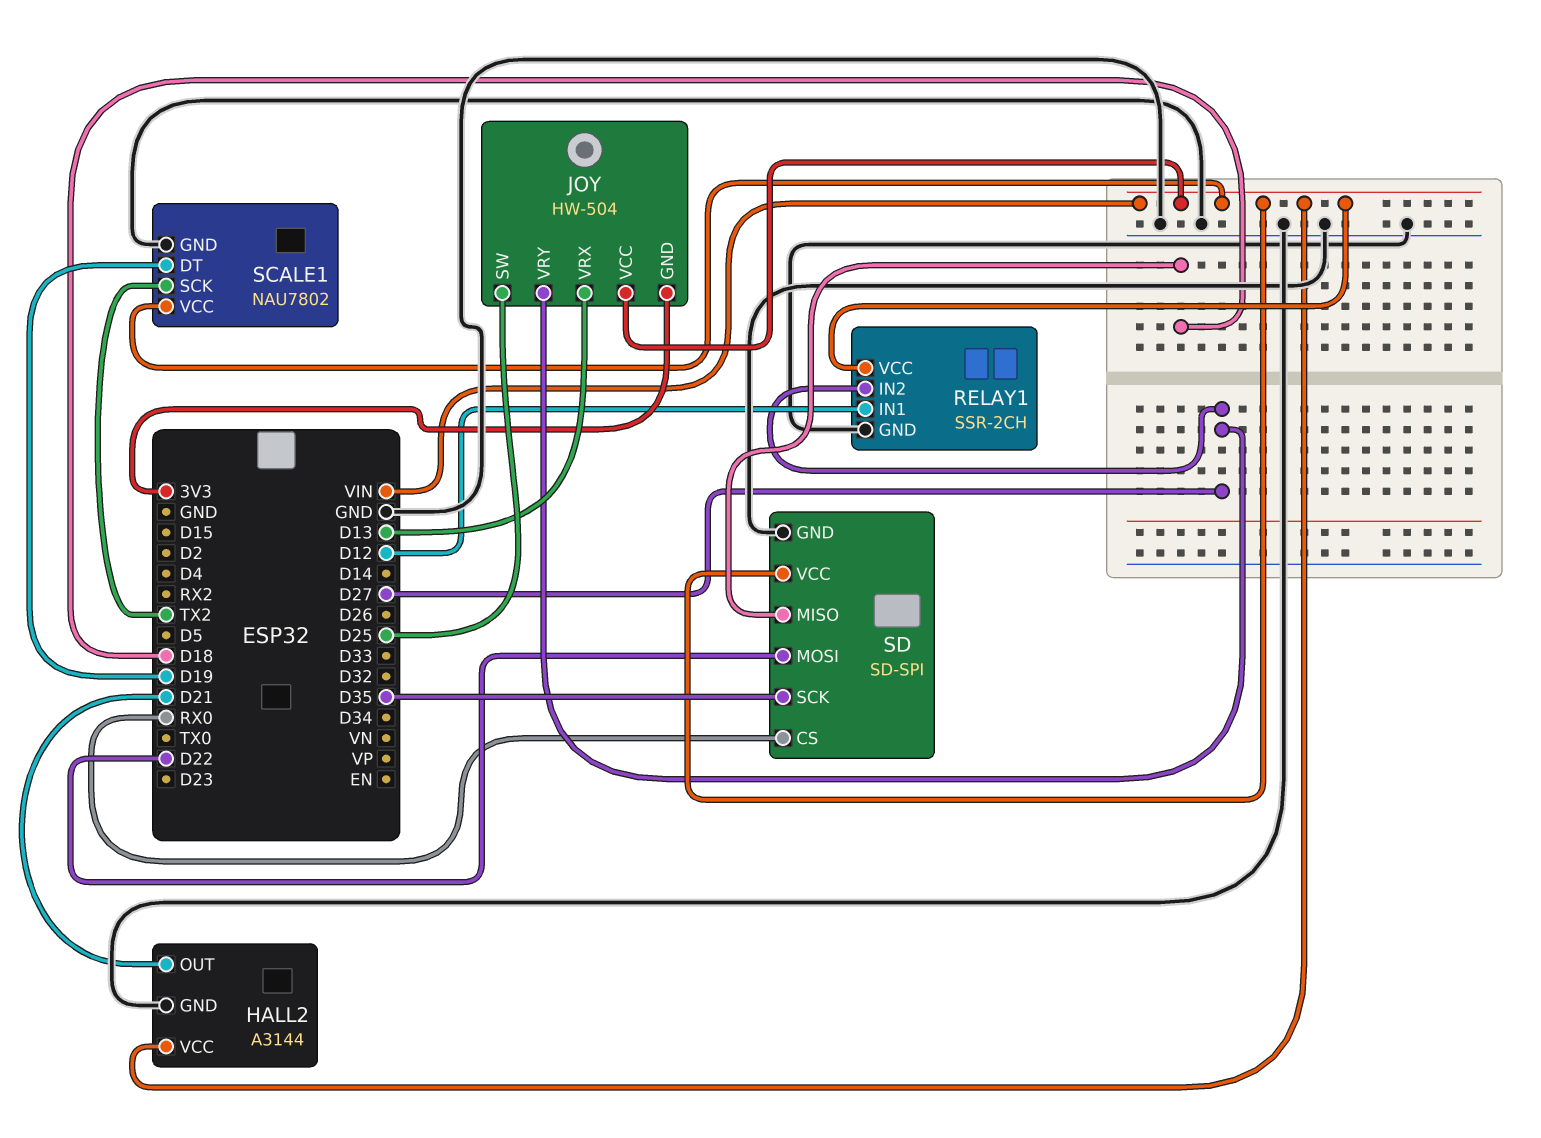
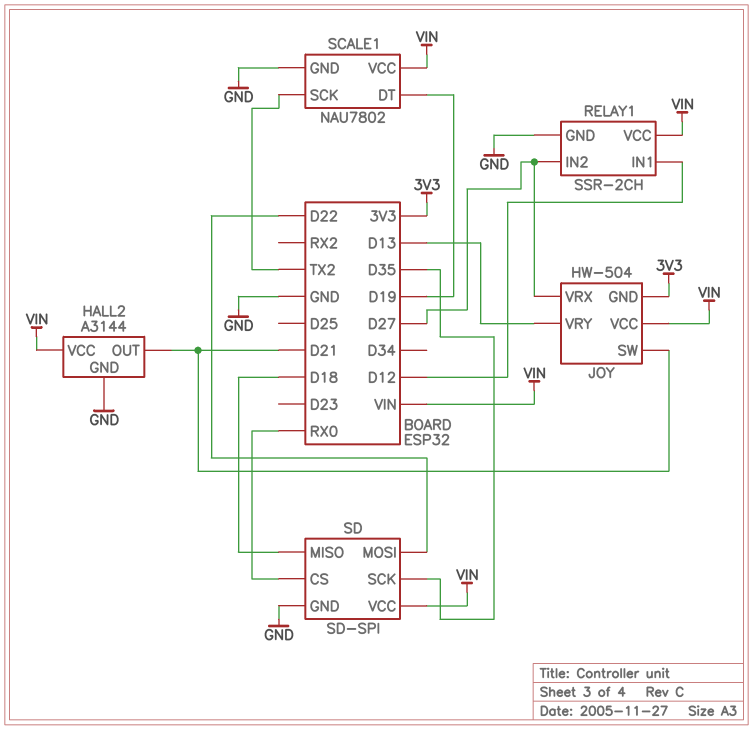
JOY pin SW: D25 -> D21
JOY pin VRX: D13 -> D27
JOY pin VRY: D27 -> D13

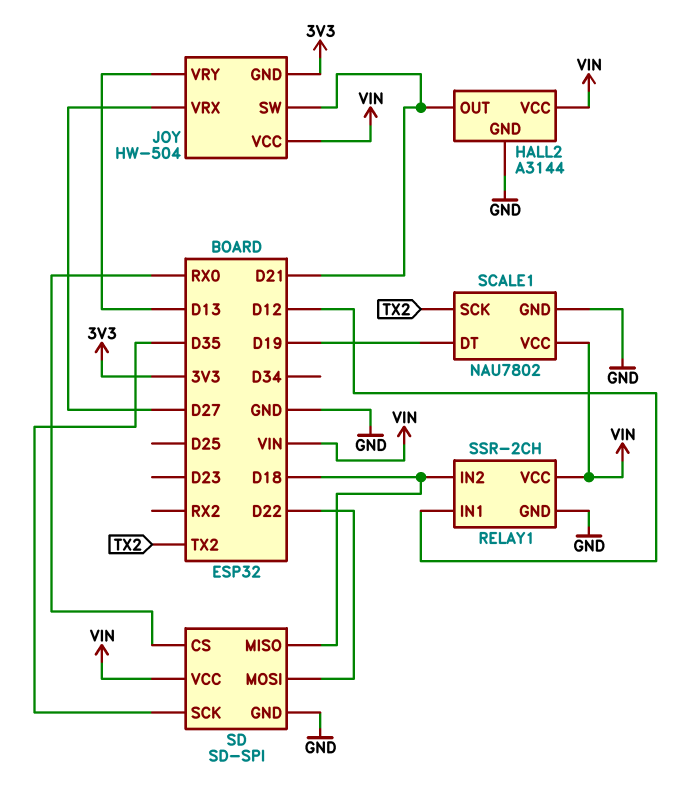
RELAY1 pin IN2: D27 -> D18

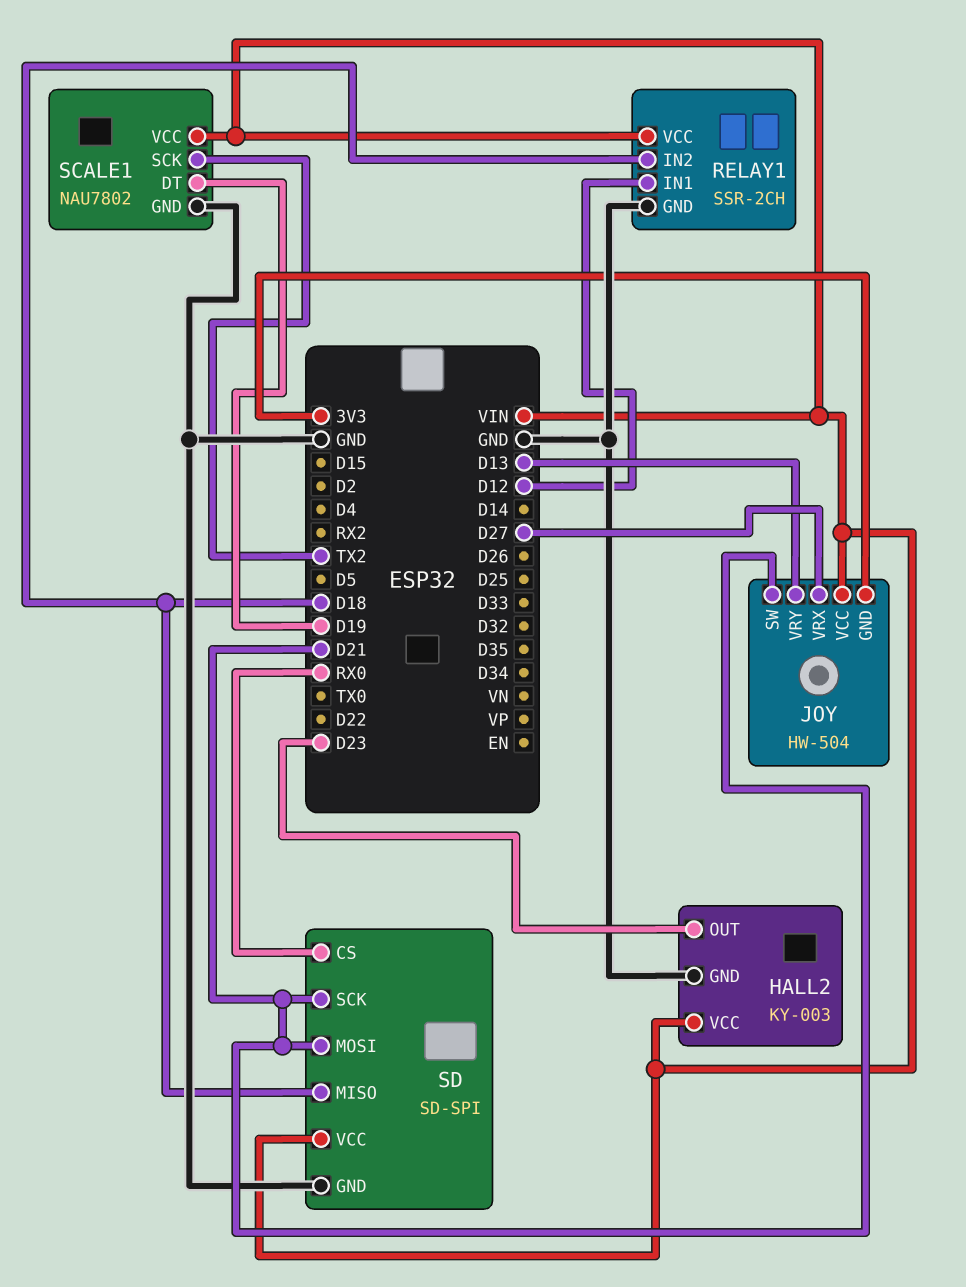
HALL2: A3144 -> KY-003
HALL2 pin OUT: D21 -> D23
SD pin MOSI: D22 -> D21
SD pin SCK: D35 -> D21

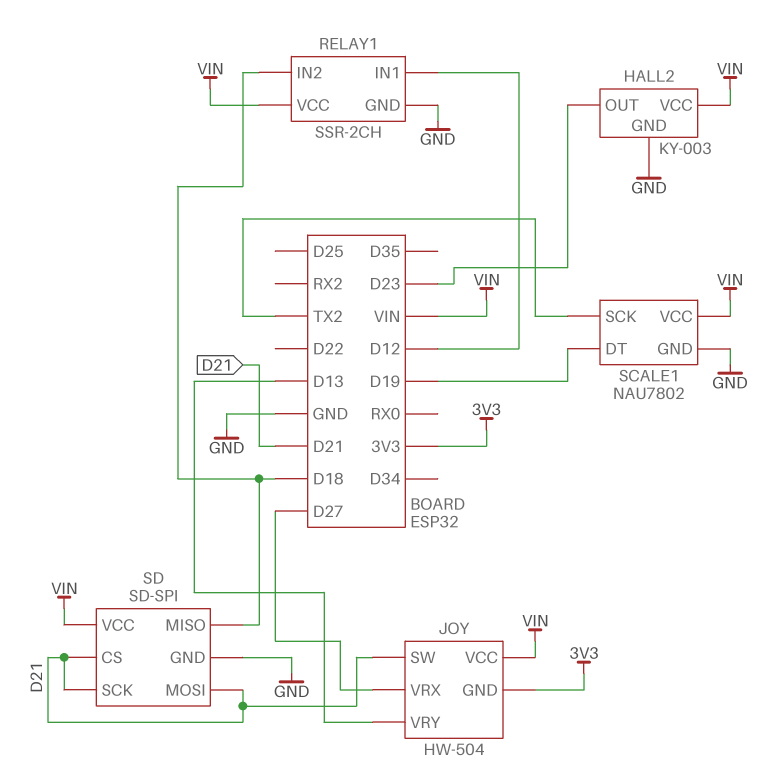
SD pin CS: RX0 -> D21

